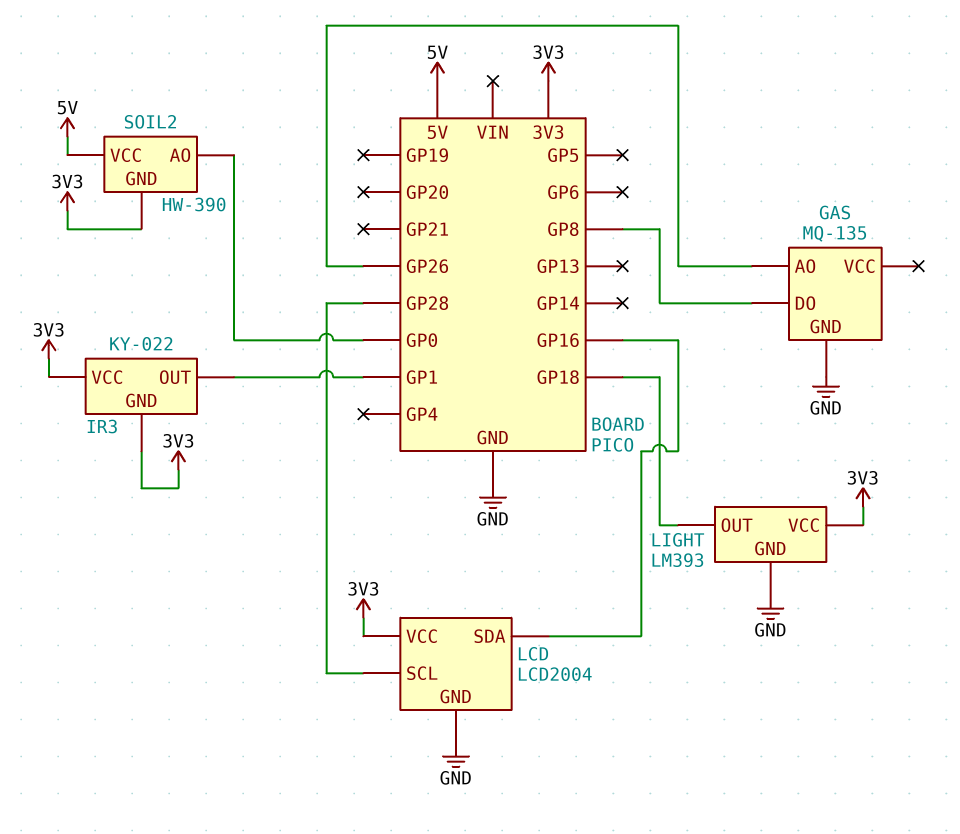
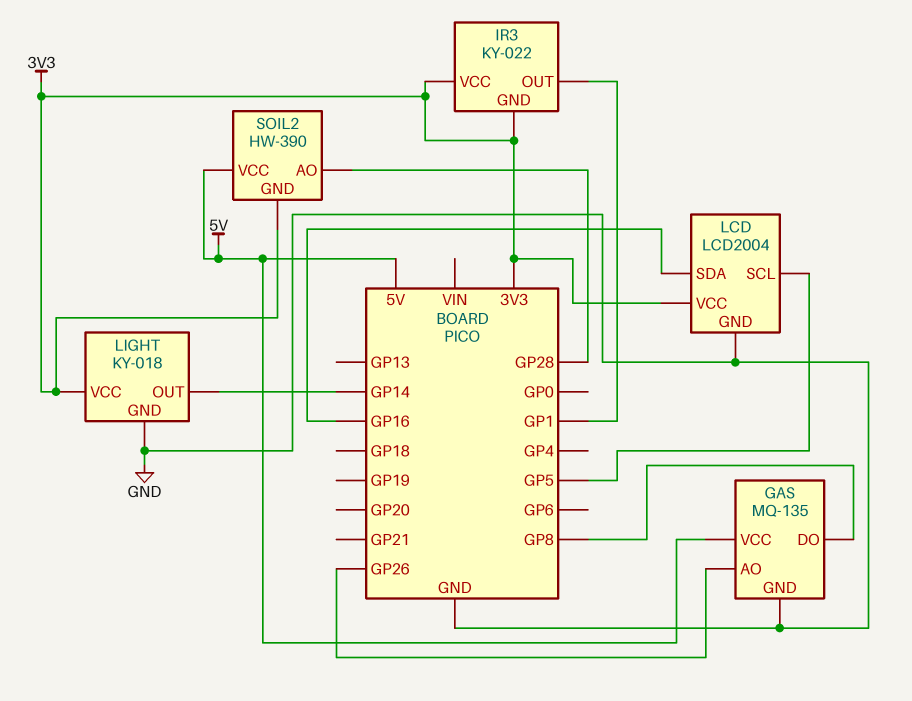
GAS pin VCC: none -> 5V
LCD pin SCL: GP28 -> GP5
LIGHT: LM393 -> KY-018
LIGHT pin OUT: GP18 -> GP14
SOIL2 pin AO: GP0 -> GP28

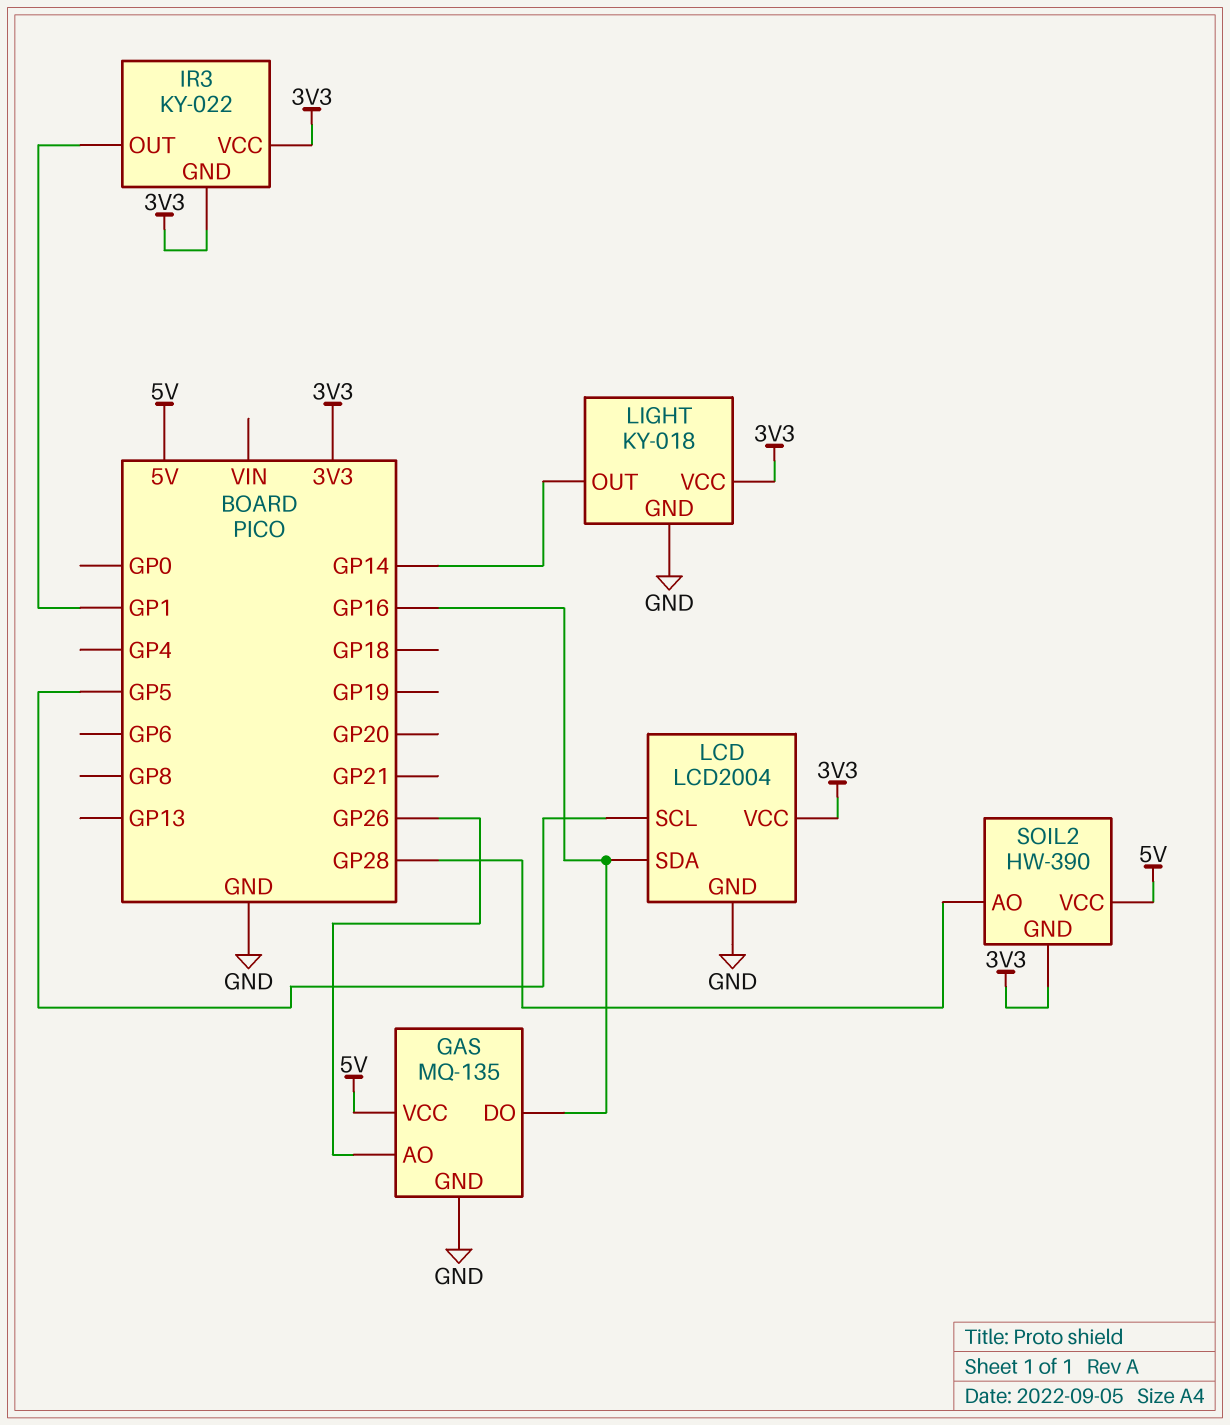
GAS pin DO: GP8 -> GP16

